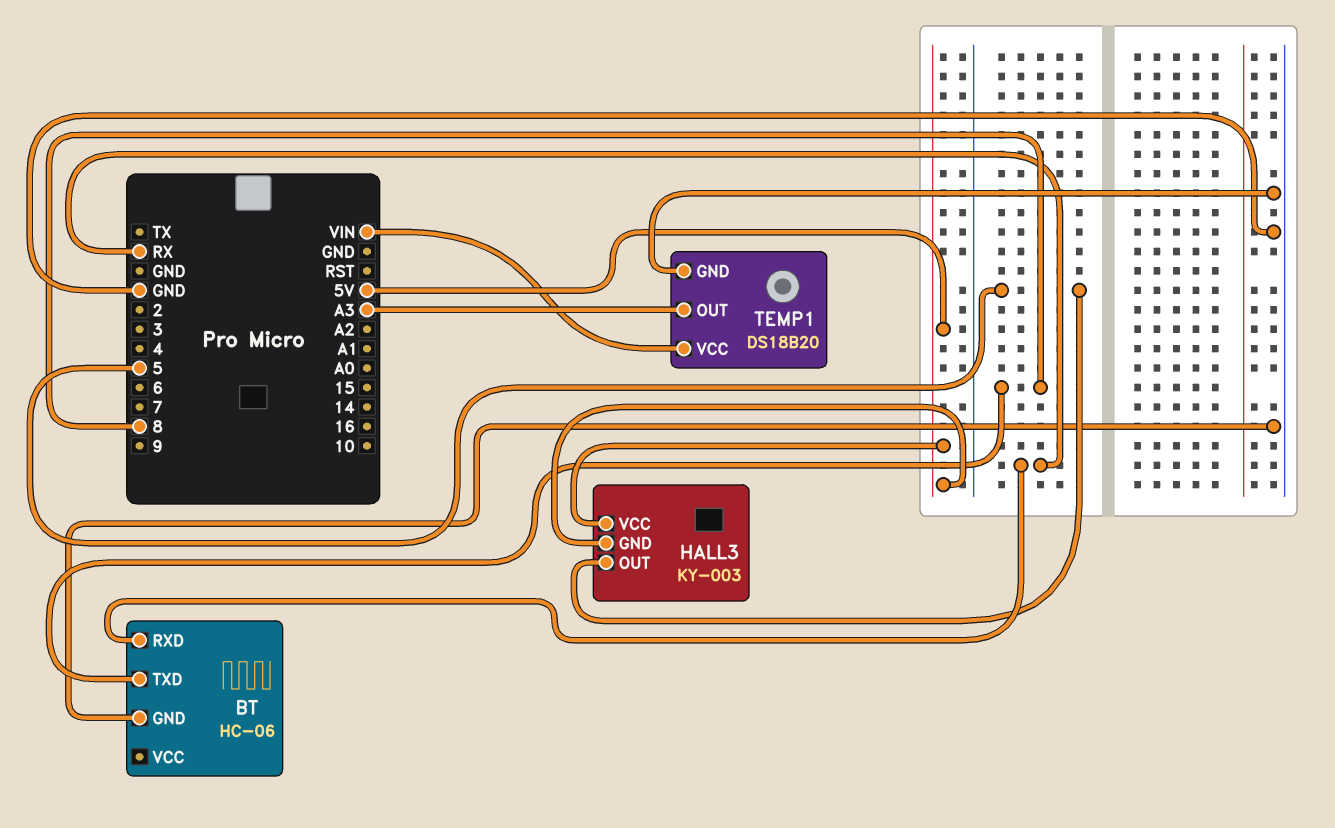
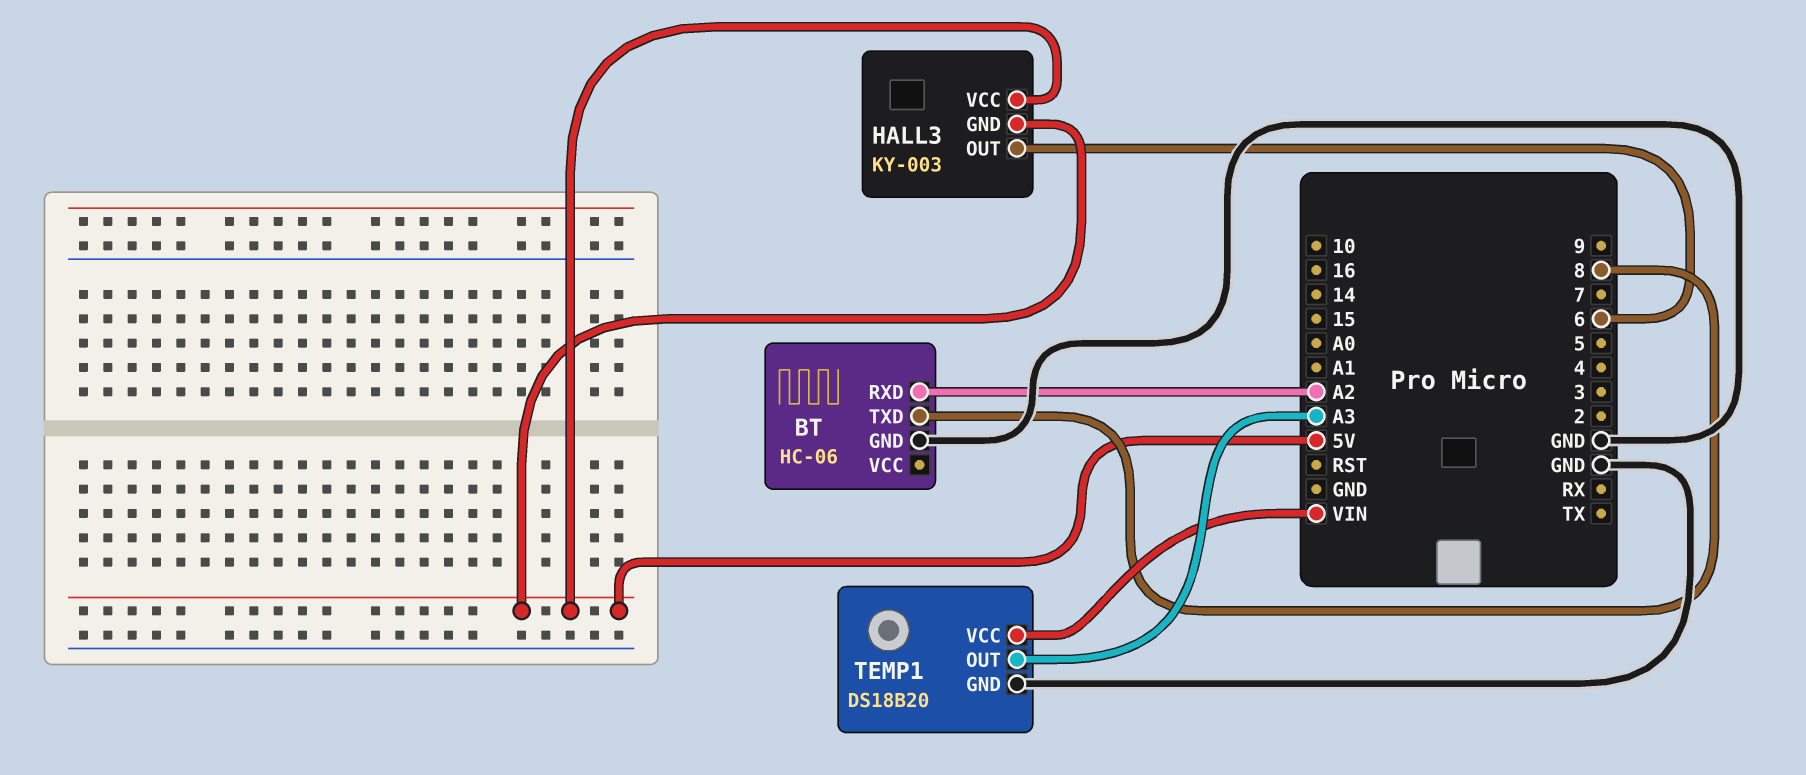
BT pin RXD: RX -> A2
HALL3 pin OUT: 5 -> 6

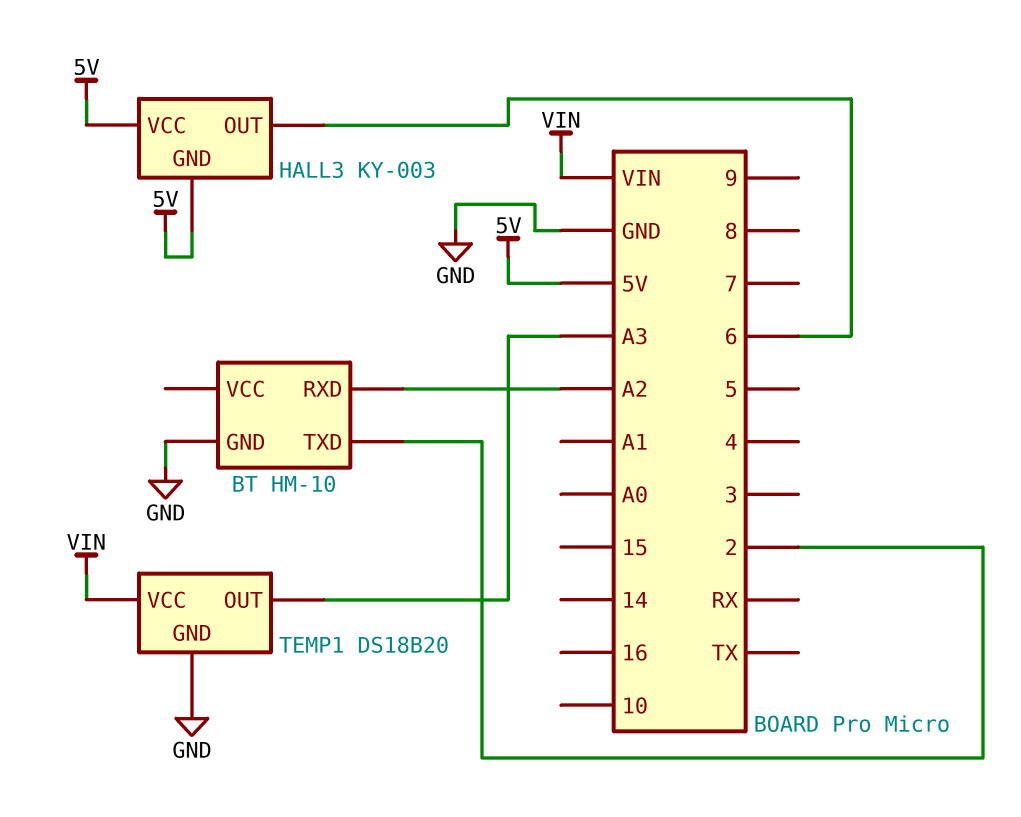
BT: HC-06 -> HM-10
BT pin TXD: 8 -> 2

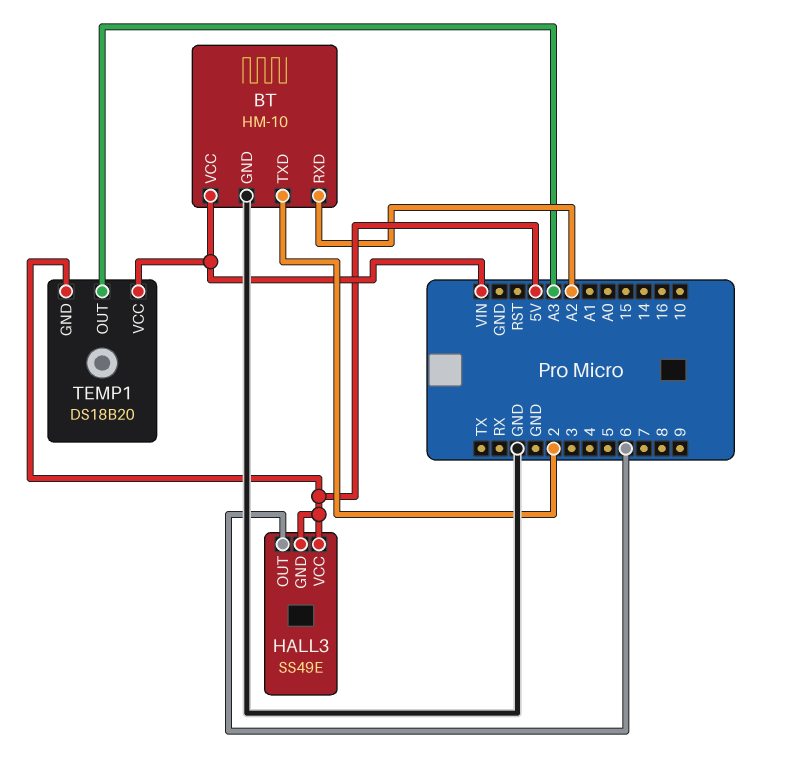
BT pin VCC: none -> VIN
HALL3: KY-003 -> SS49E
TEMP1 pin GND: GND -> 5V

